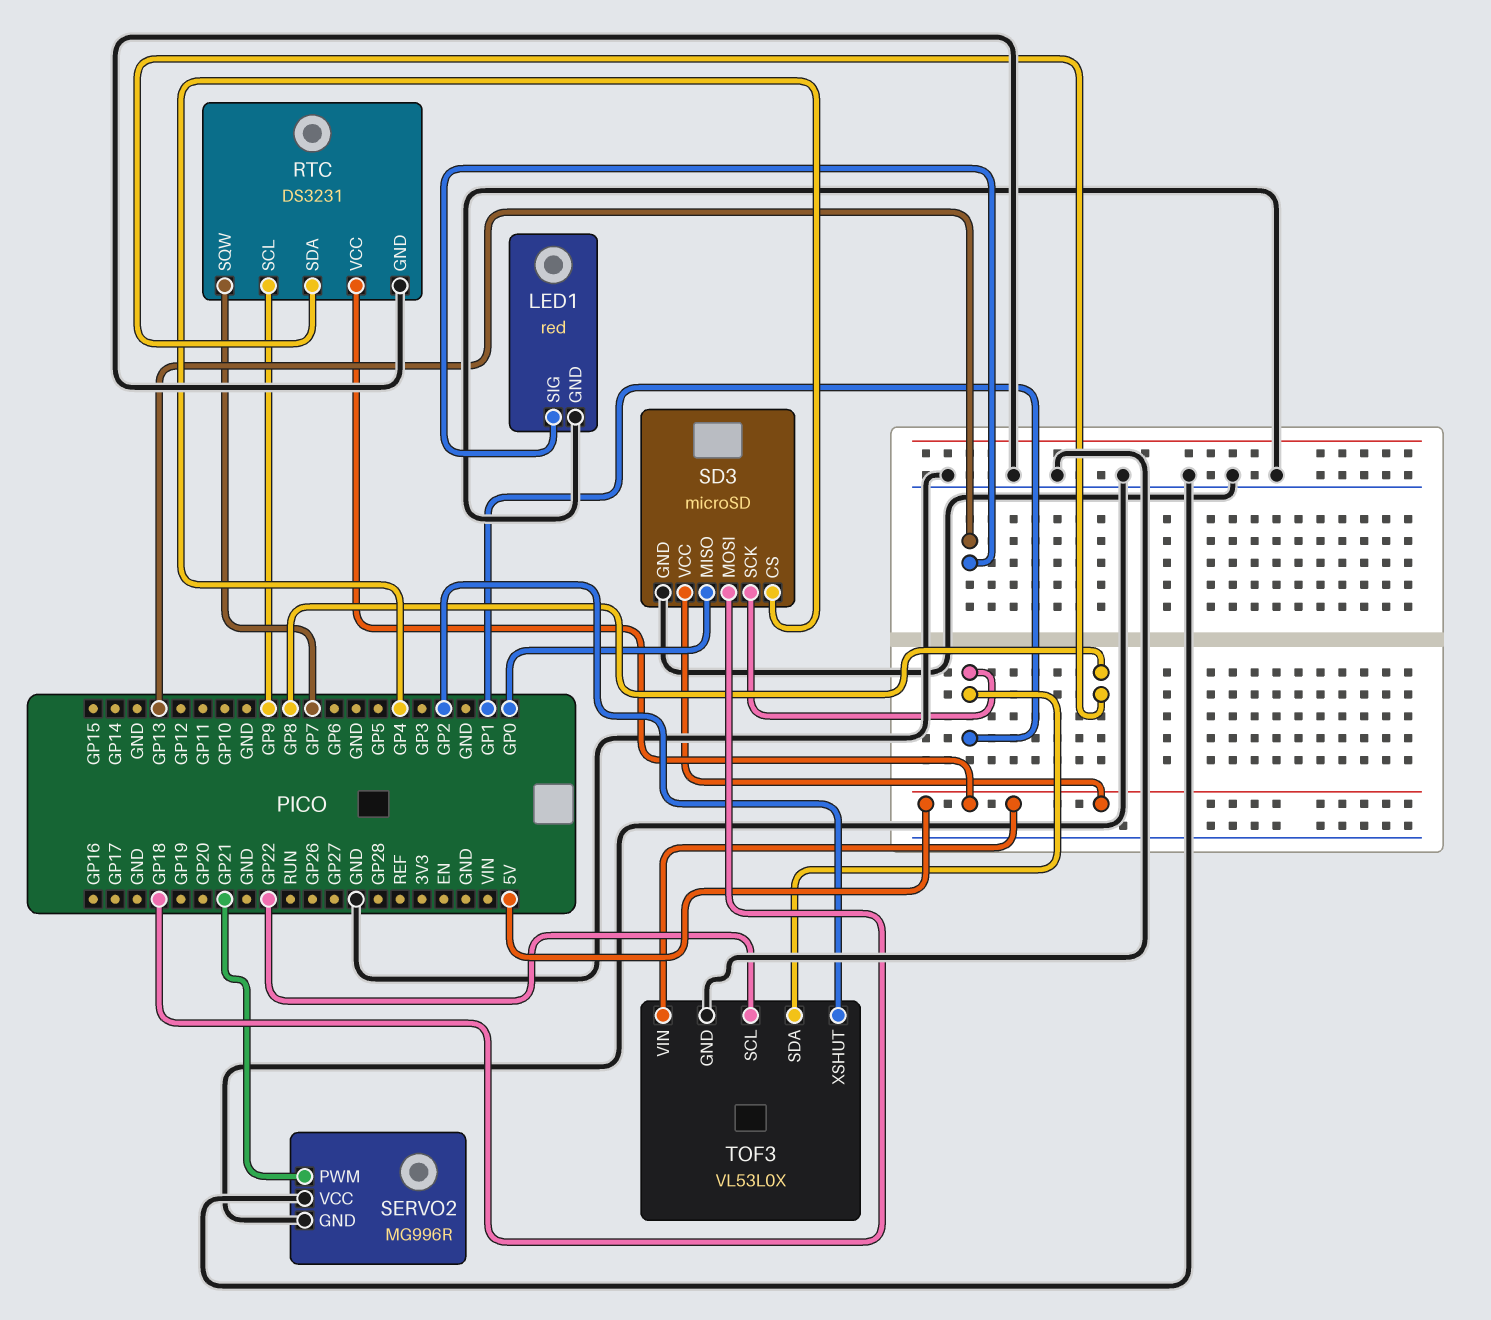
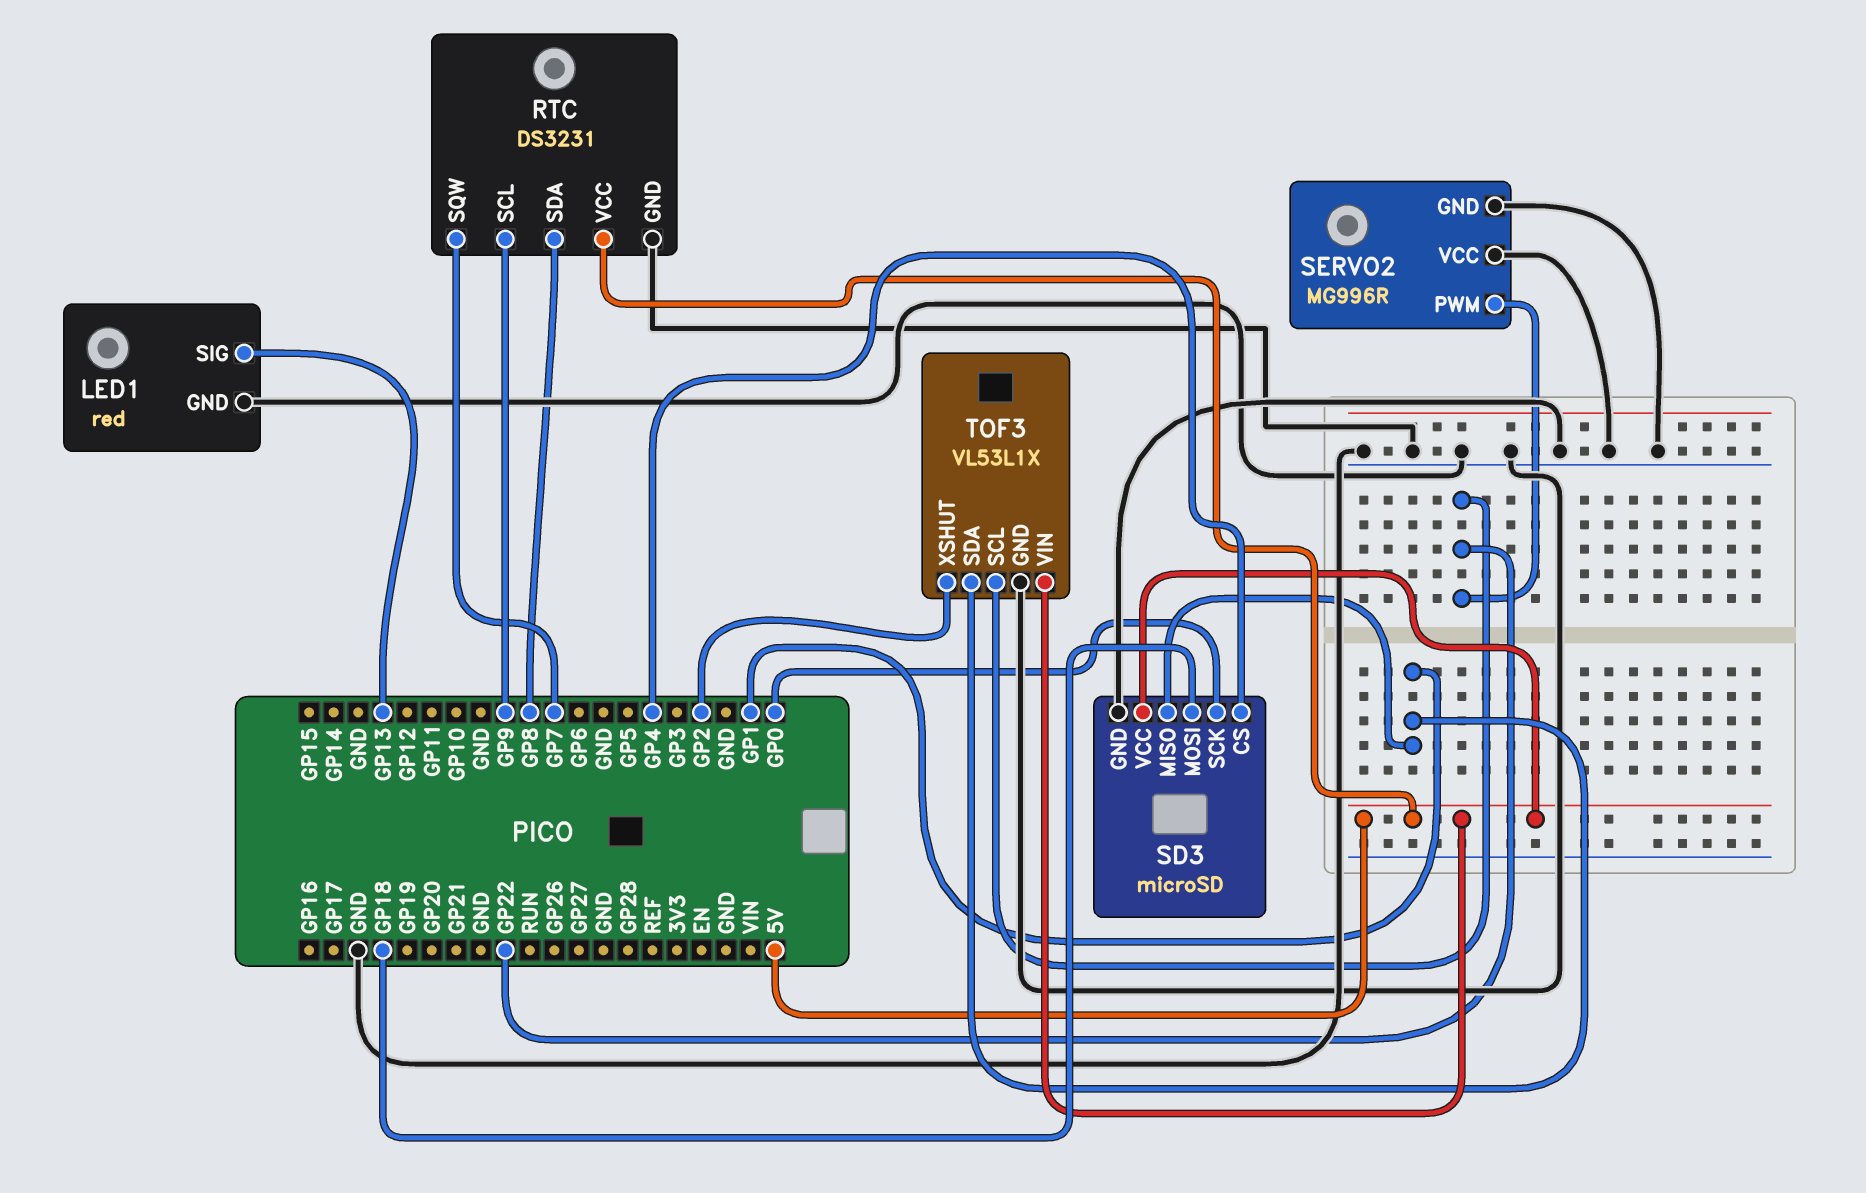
SD3 pin MISO: GP0 -> GP1
SD3 pin SCK: GP1 -> GP0
SERVO2 pin PWM: GP21 -> GP22
TOF3: VL53L0X -> VL53L1X

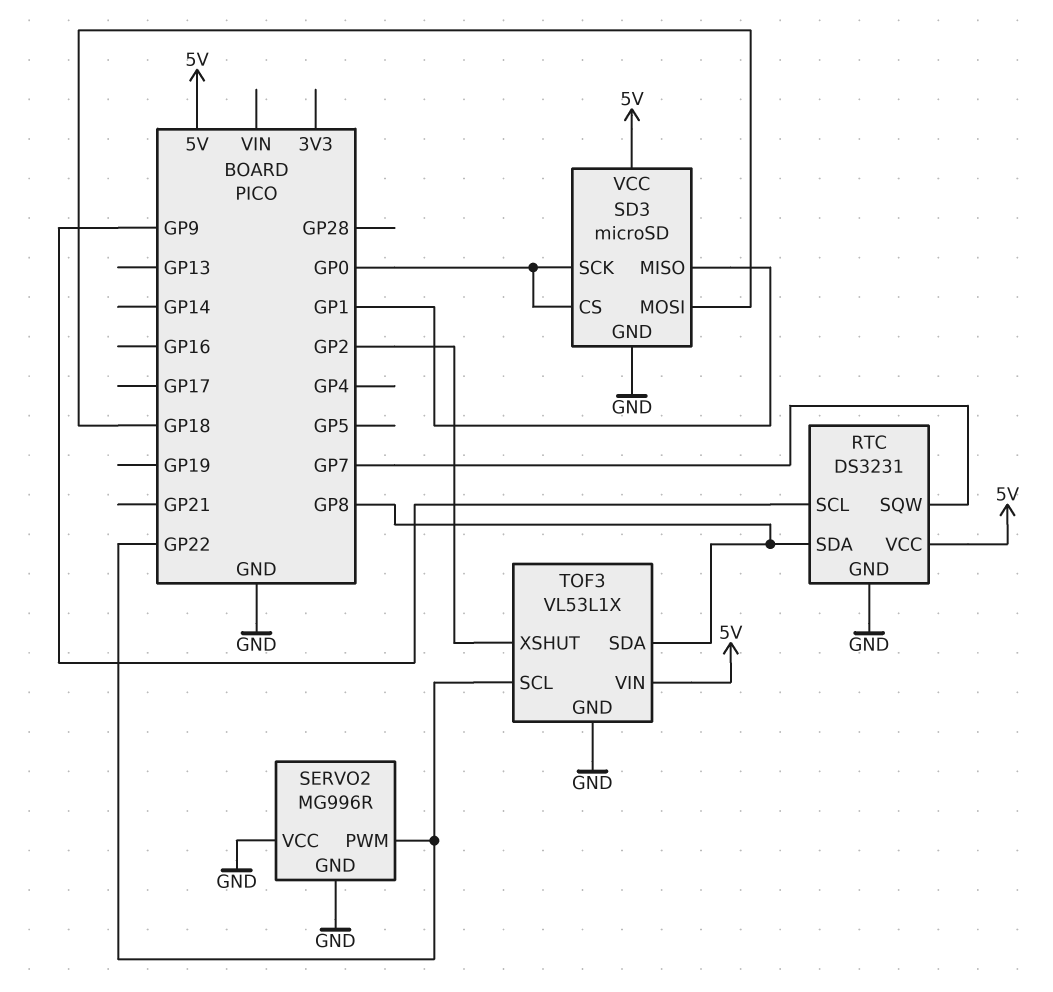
LED1: red -> none
LED1 pin GND: GND -> none
LED1 pin SIG: GP13 -> none
SD3 pin CS: GP4 -> GP0
TOF3 pin SDA: GP1 -> GP8

